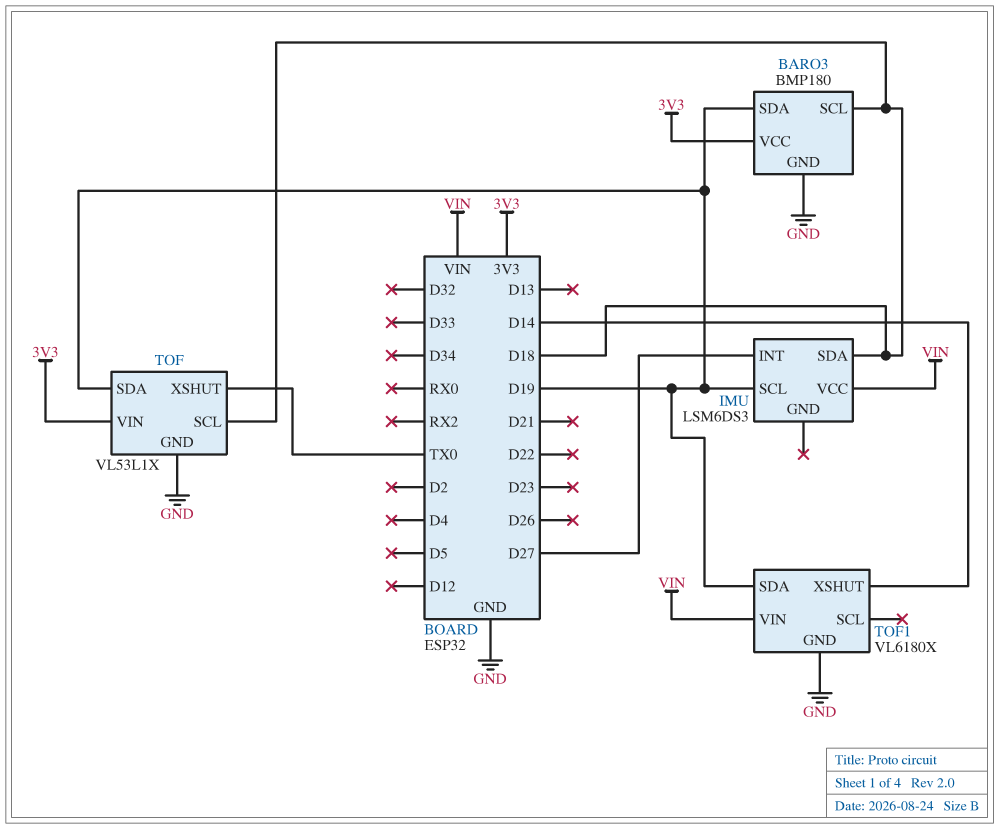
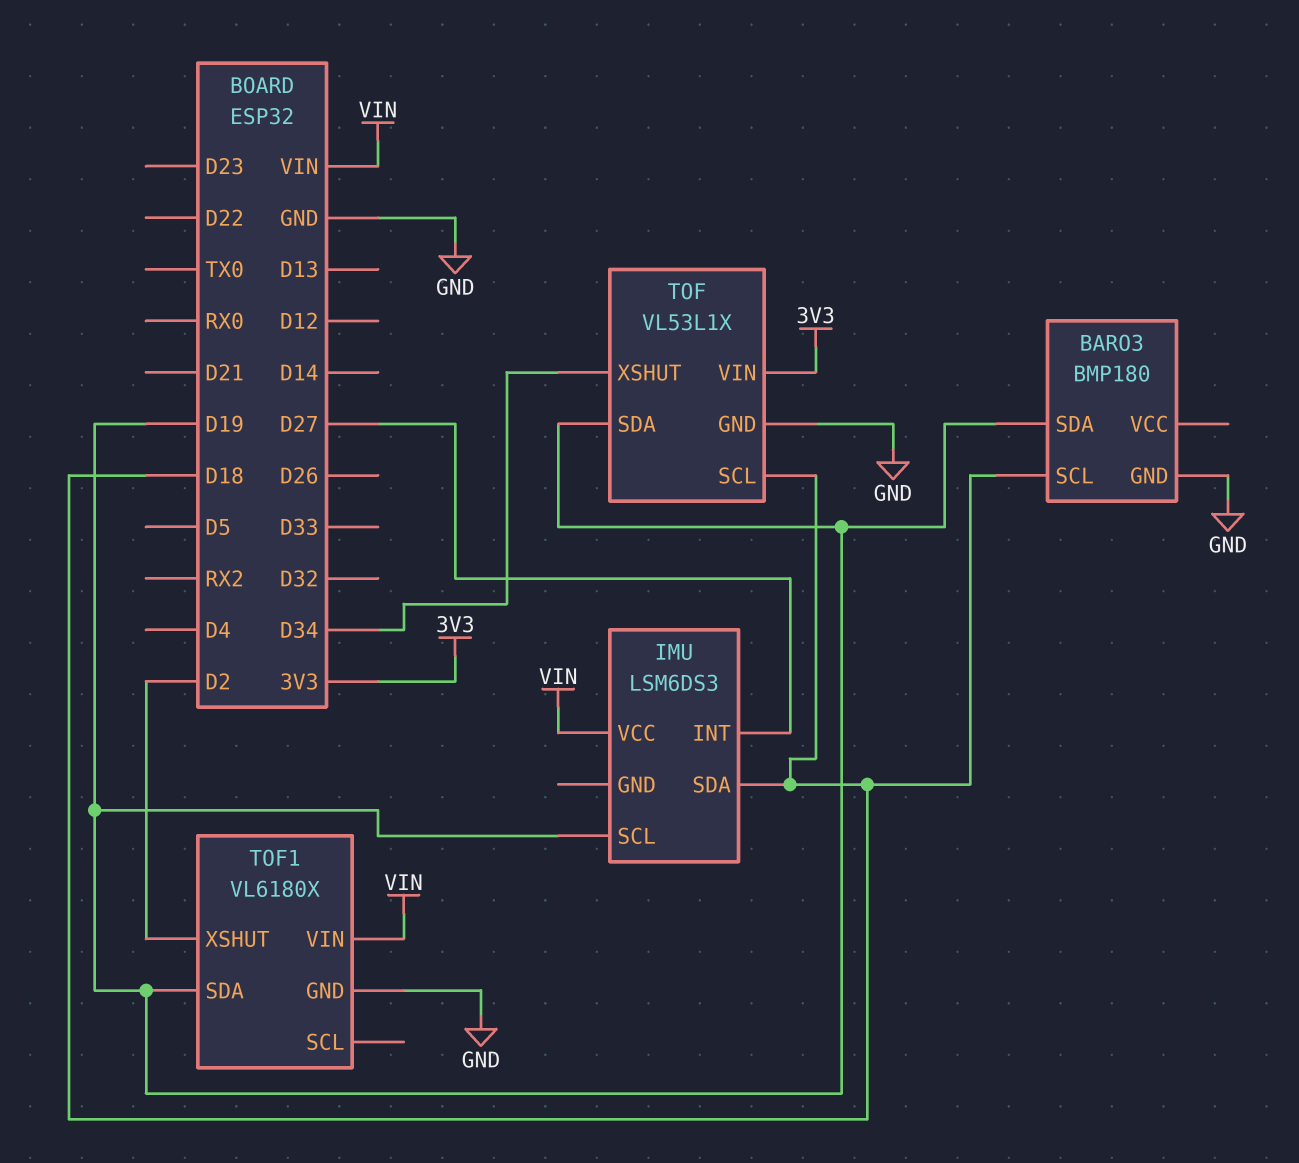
BARO3 pin VCC: 3V3 -> none
TOF pin XSHUT: TX0 -> D34
TOF1 pin XSHUT: D14 -> D2

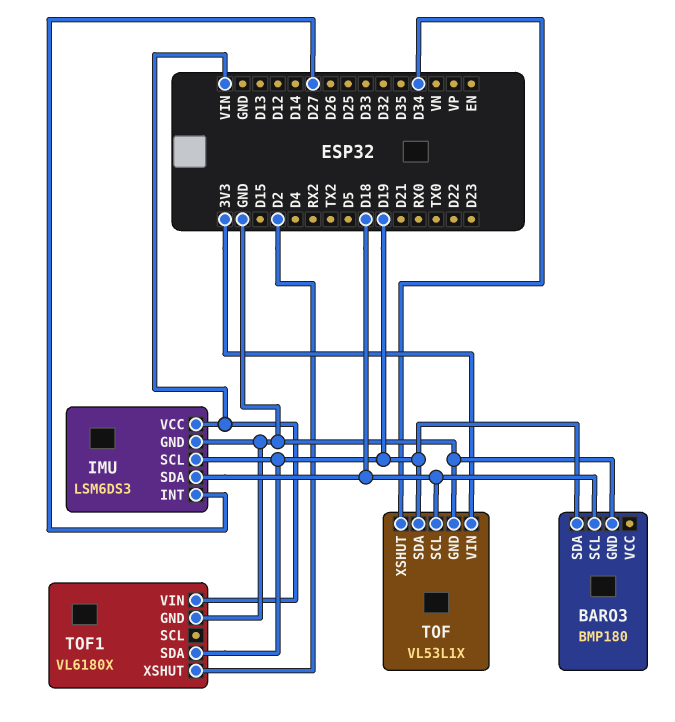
IMU pin GND: none -> GND

